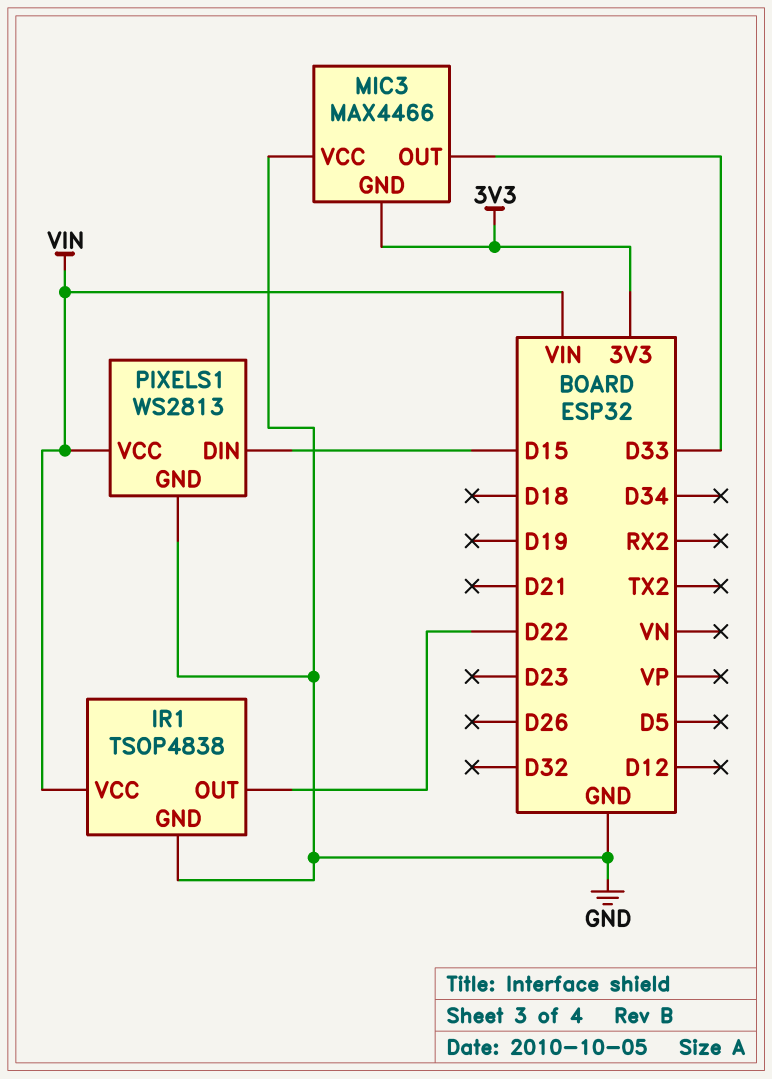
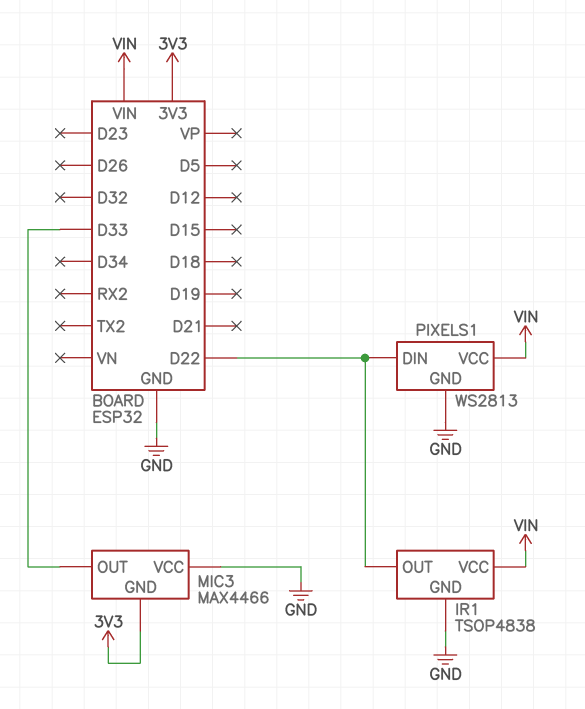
PIXELS1 pin DIN: D15 -> D22

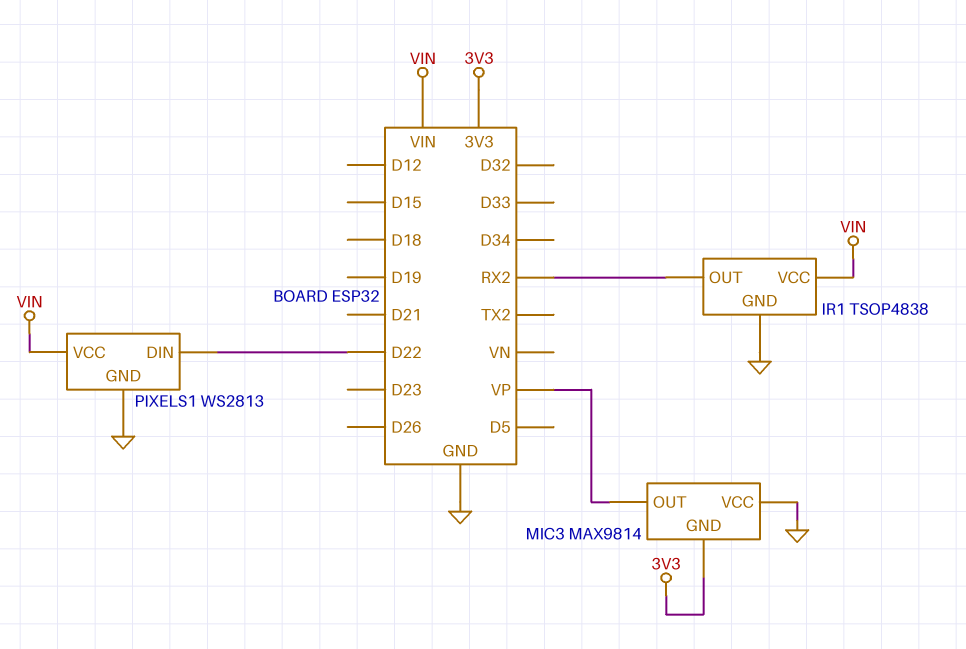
IR1 pin OUT: D22 -> RX2
MIC3: MAX4466 -> MAX9814
MIC3 pin OUT: D33 -> VP

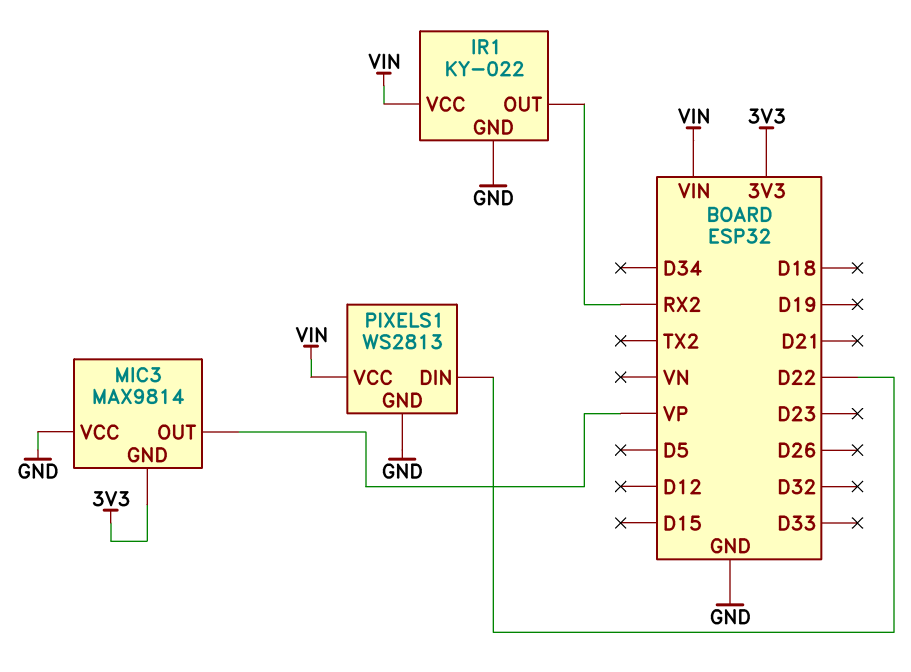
IR1: TSOP4838 -> KY-022

